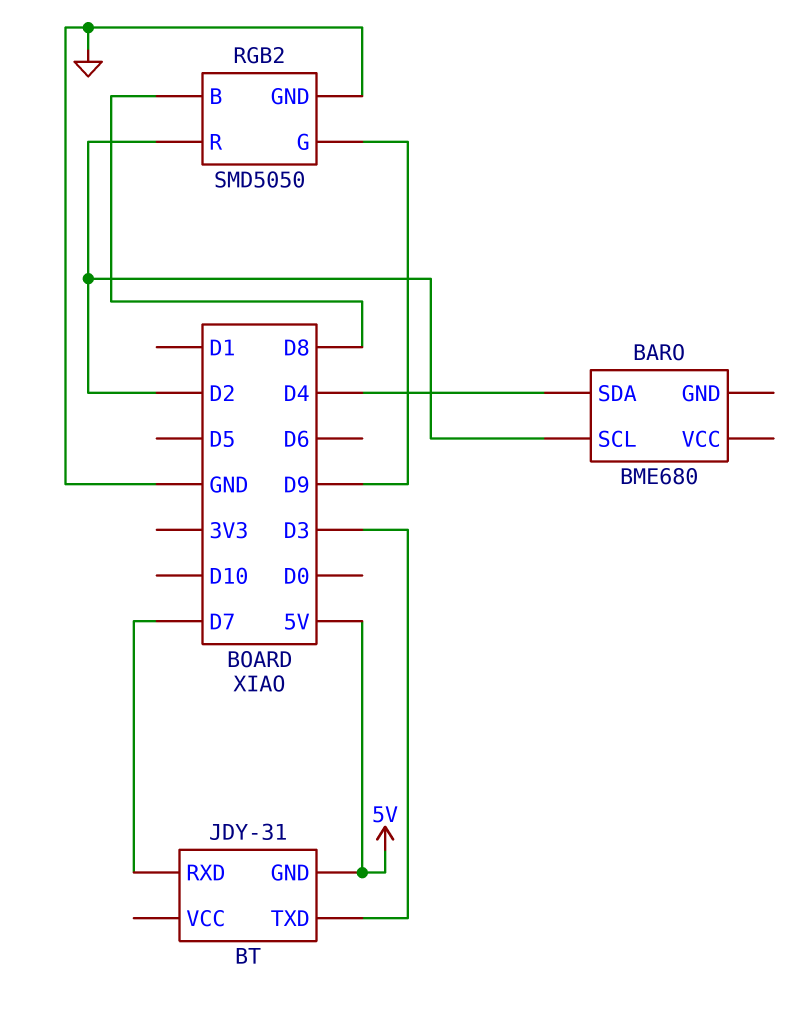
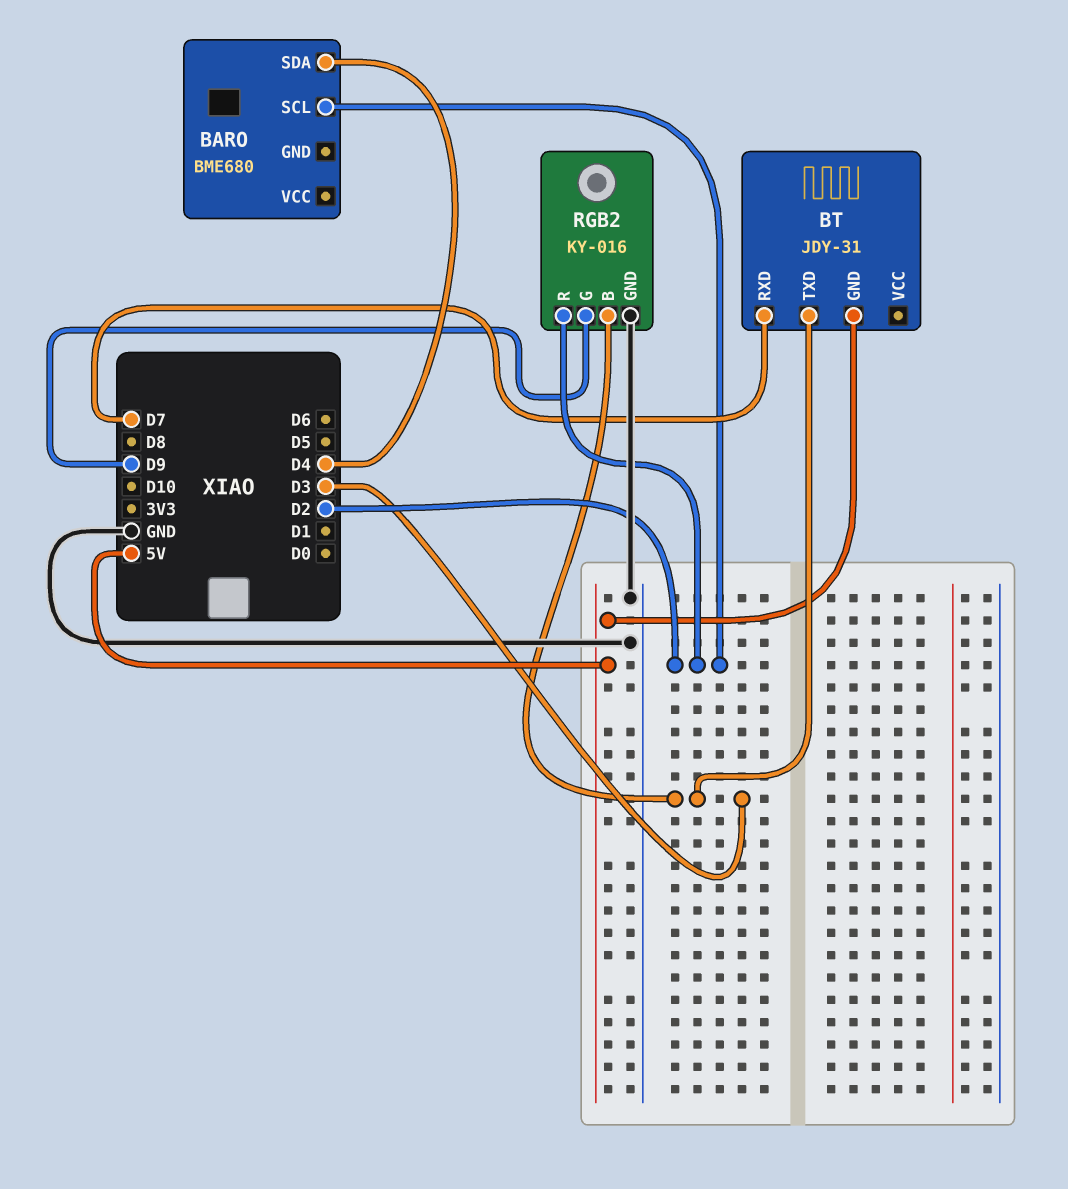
RGB2: SMD5050 -> KY-016
RGB2 pin B: D8 -> D3

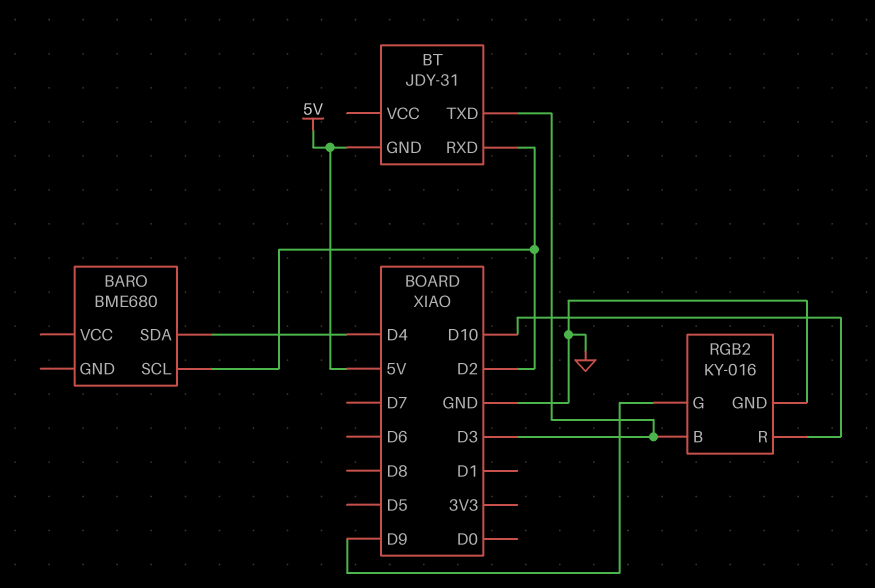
BT pin RXD: D7 -> D2
RGB2 pin R: D2 -> D10

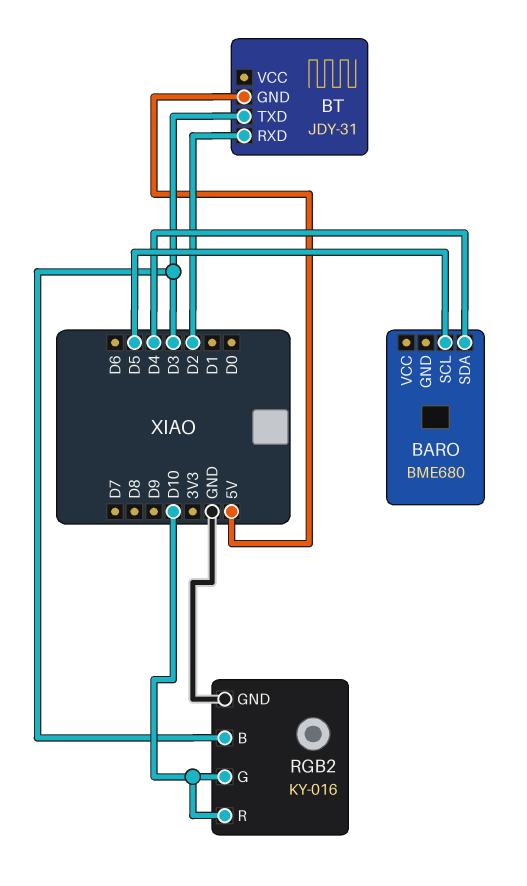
BARO pin SCL: D2 -> D5
RGB2 pin G: D9 -> D10

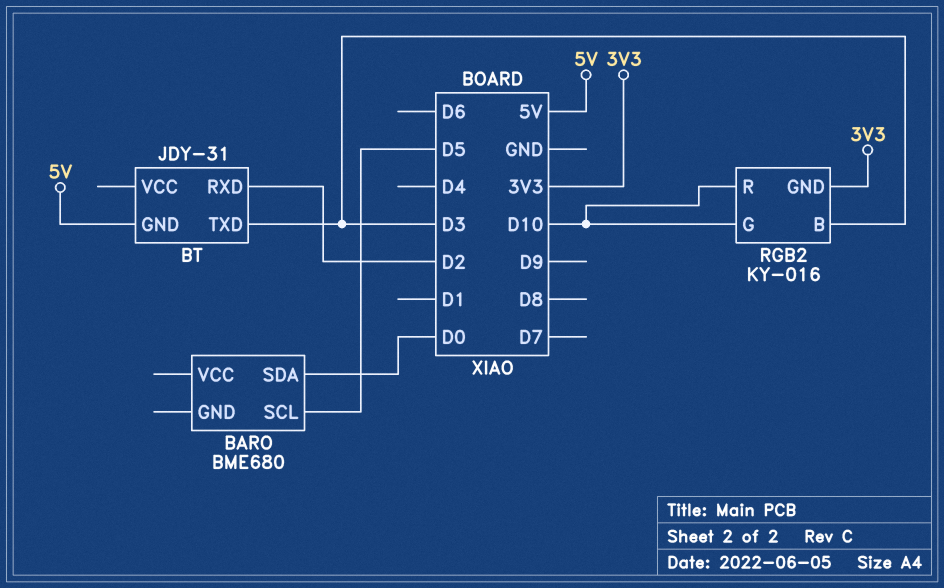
BARO pin SDA: D4 -> D0
RGB2 pin GND: GND -> 3V3

